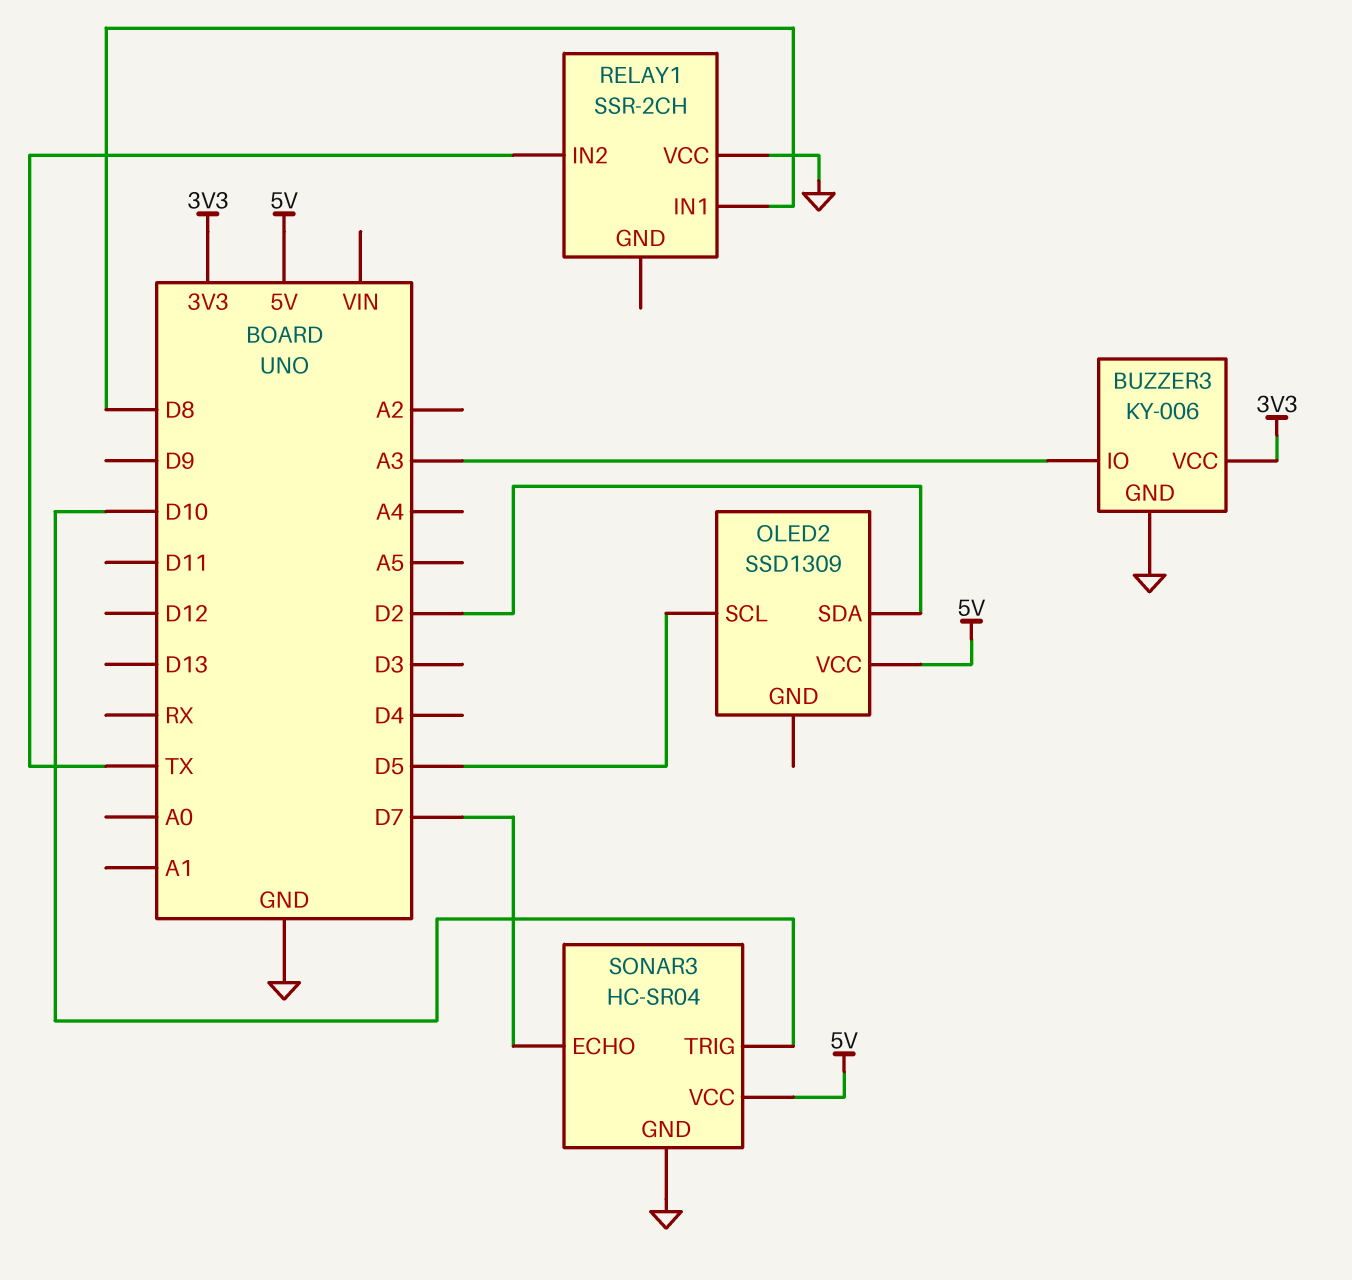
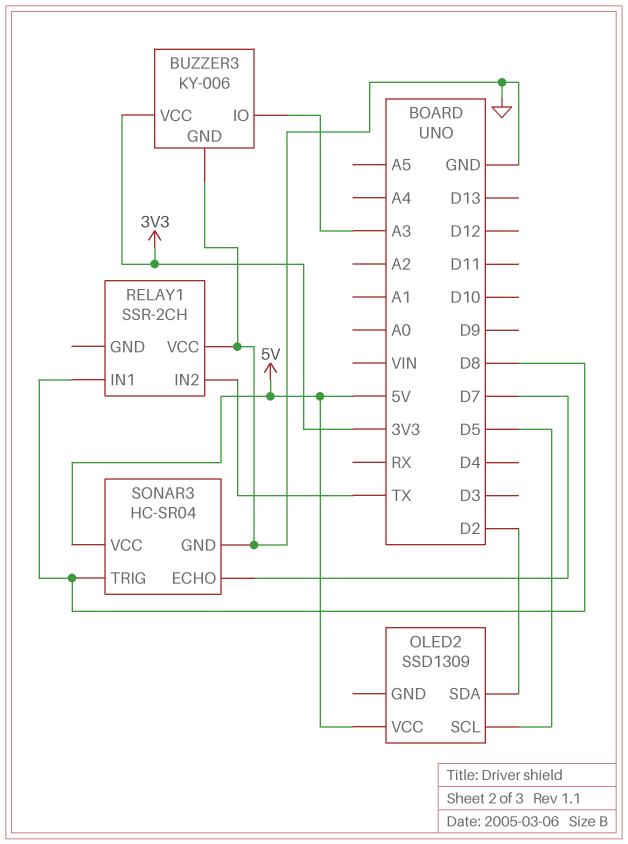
SONAR3 pin TRIG: D10 -> D8

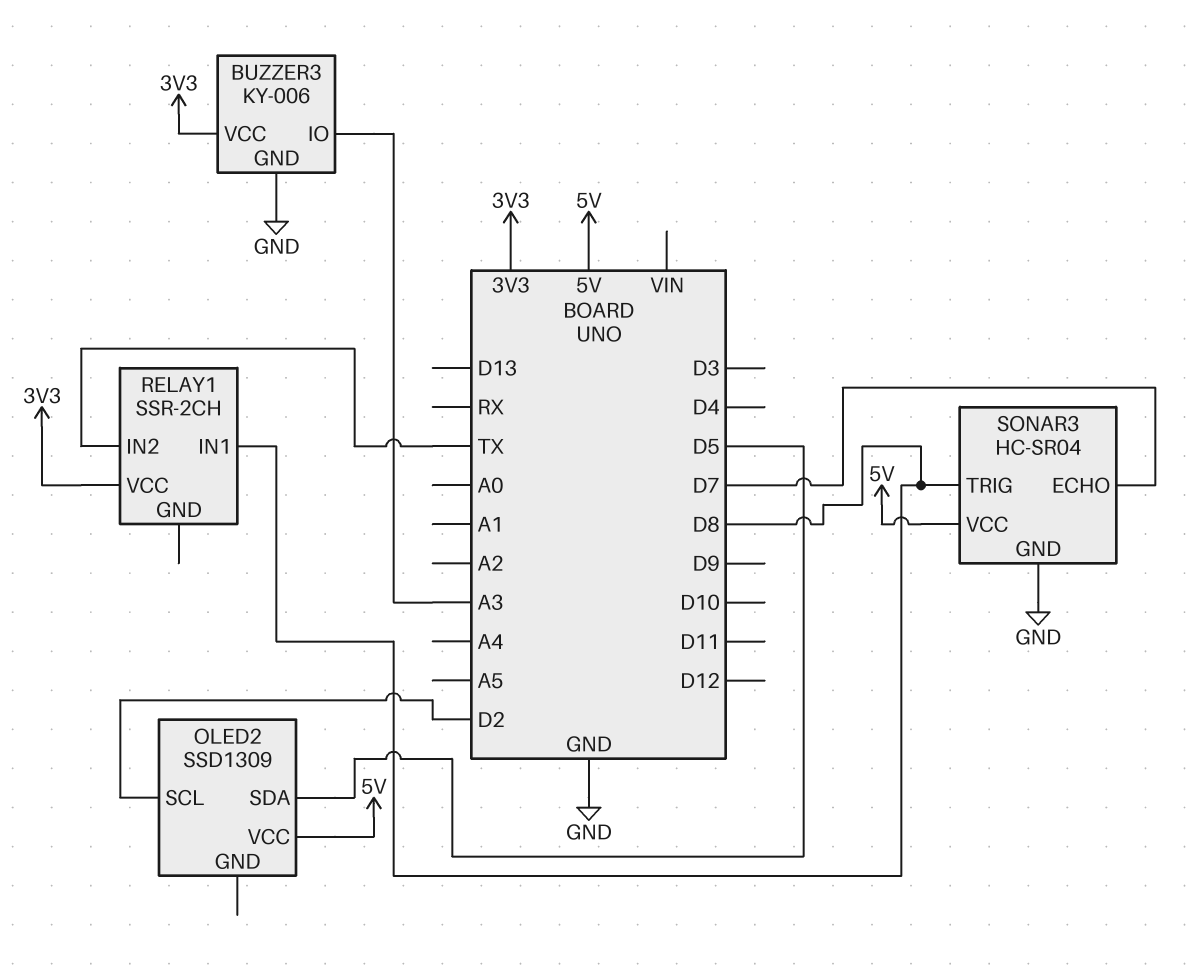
OLED2 pin SCL: D5 -> D2
OLED2 pin SDA: D2 -> D5
RELAY1 pin VCC: GND -> 3V3

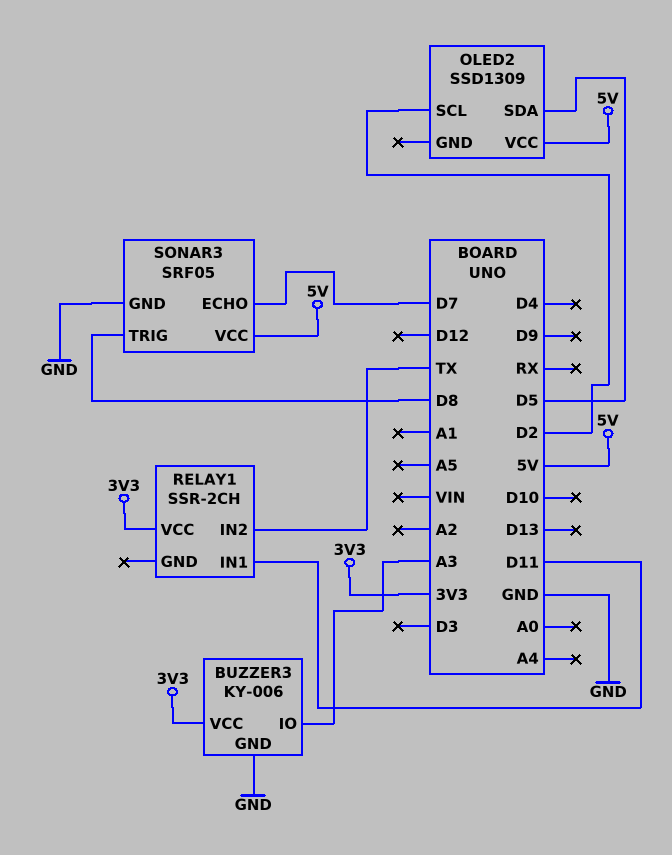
RELAY1 pin IN1: D8 -> D11
SONAR3: HC-SR04 -> SRF05

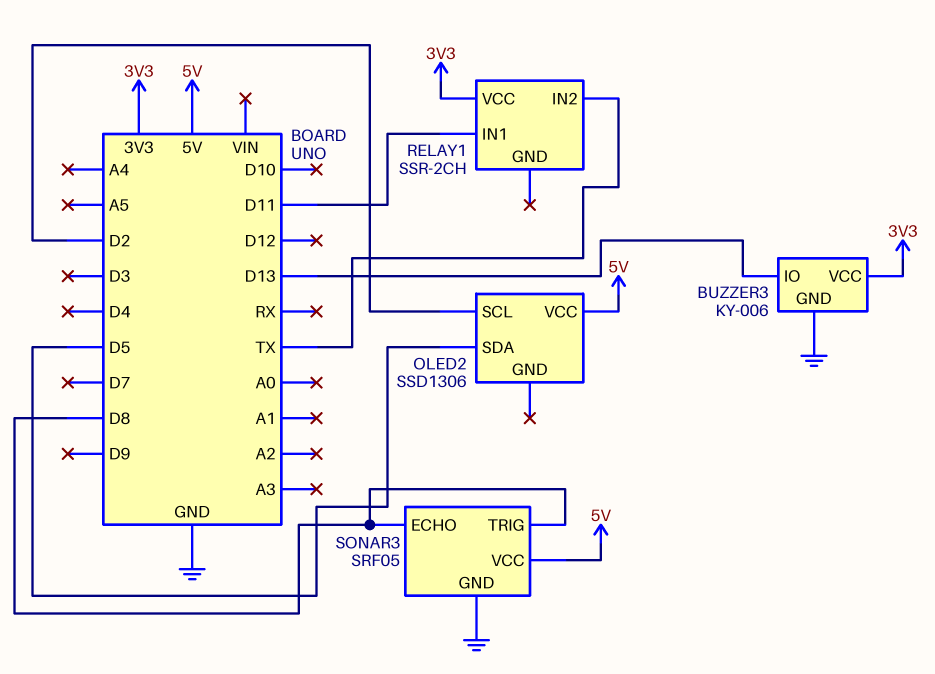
BUZZER3 pin IO: A3 -> D13
OLED2: SSD1309 -> SSD1306
SONAR3 pin ECHO: D7 -> D8

